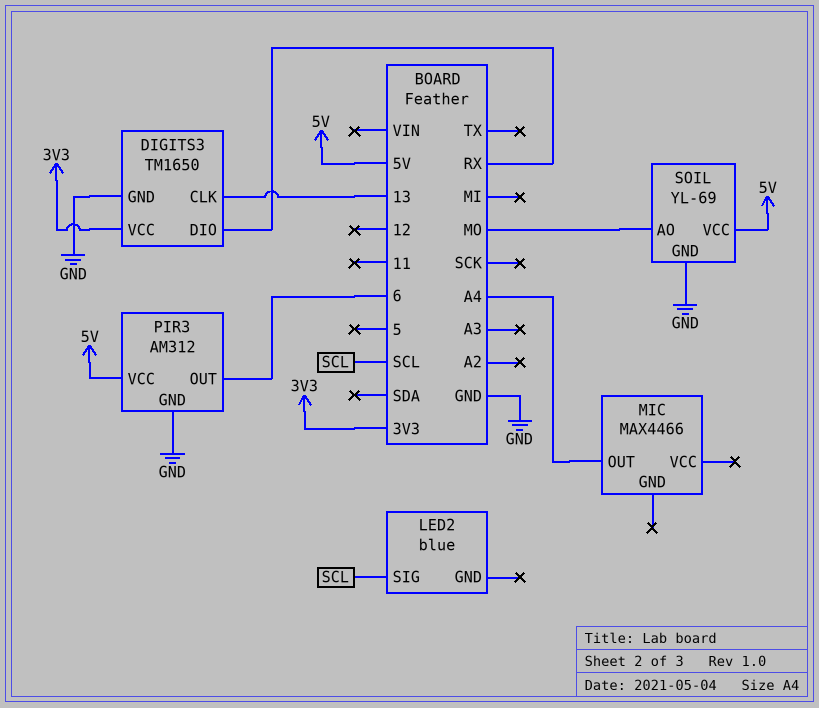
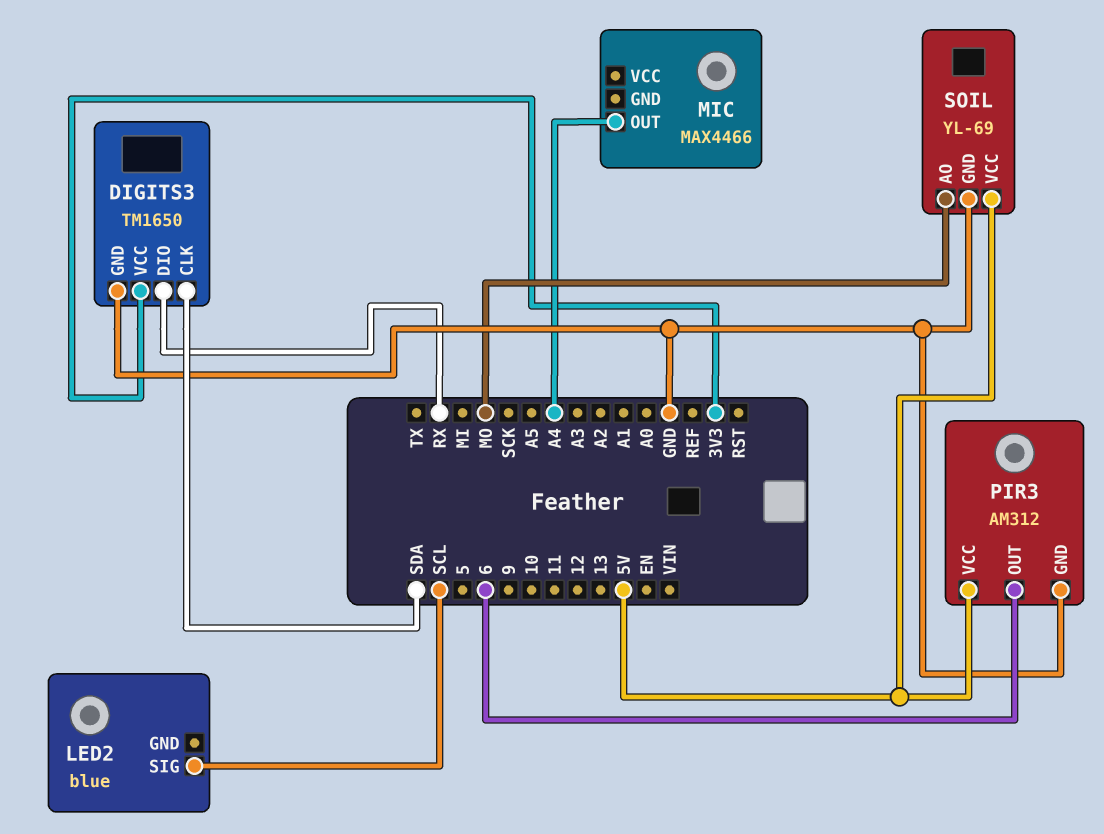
DIGITS3 pin CLK: 13 -> SDA

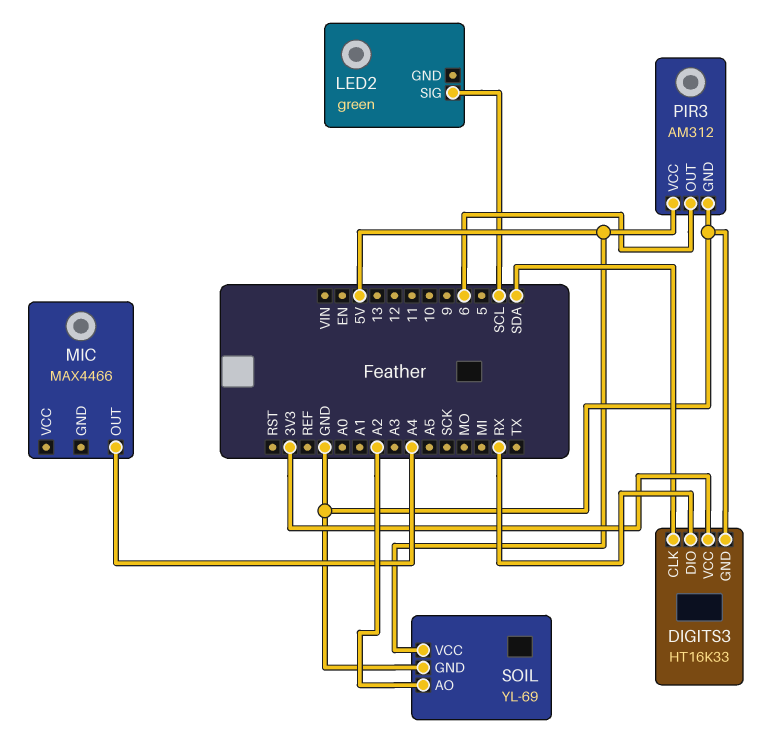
DIGITS3: TM1650 -> HT16K33
LED2: blue -> green
SOIL pin AO: MO -> A2

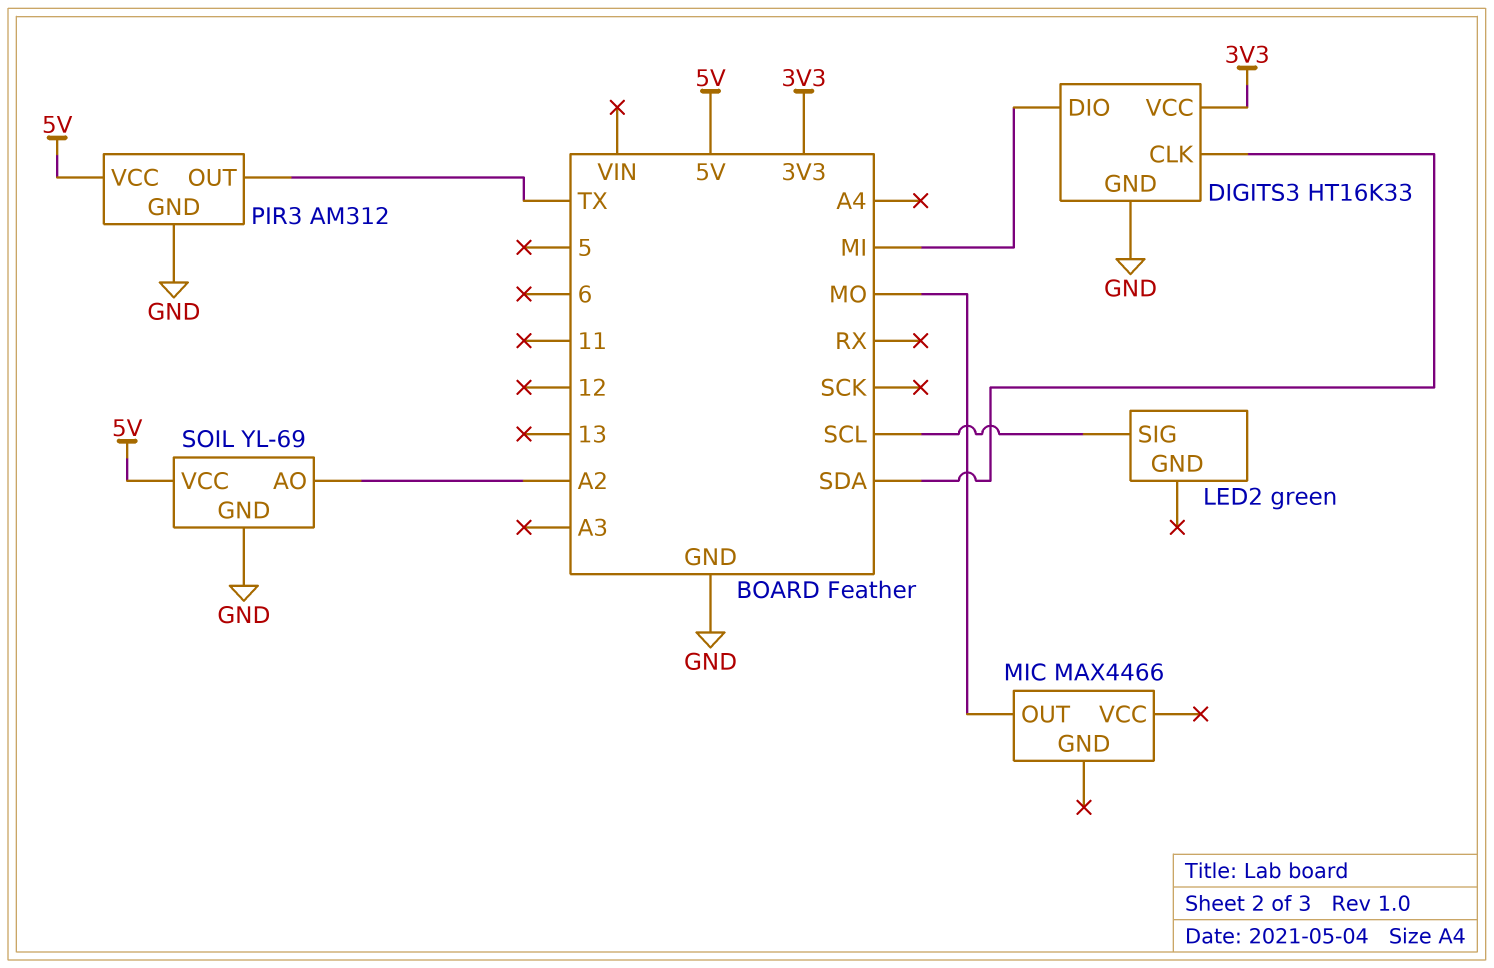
DIGITS3 pin DIO: RX -> MI
MIC pin OUT: A4 -> MO
PIR3 pin OUT: 6 -> TX

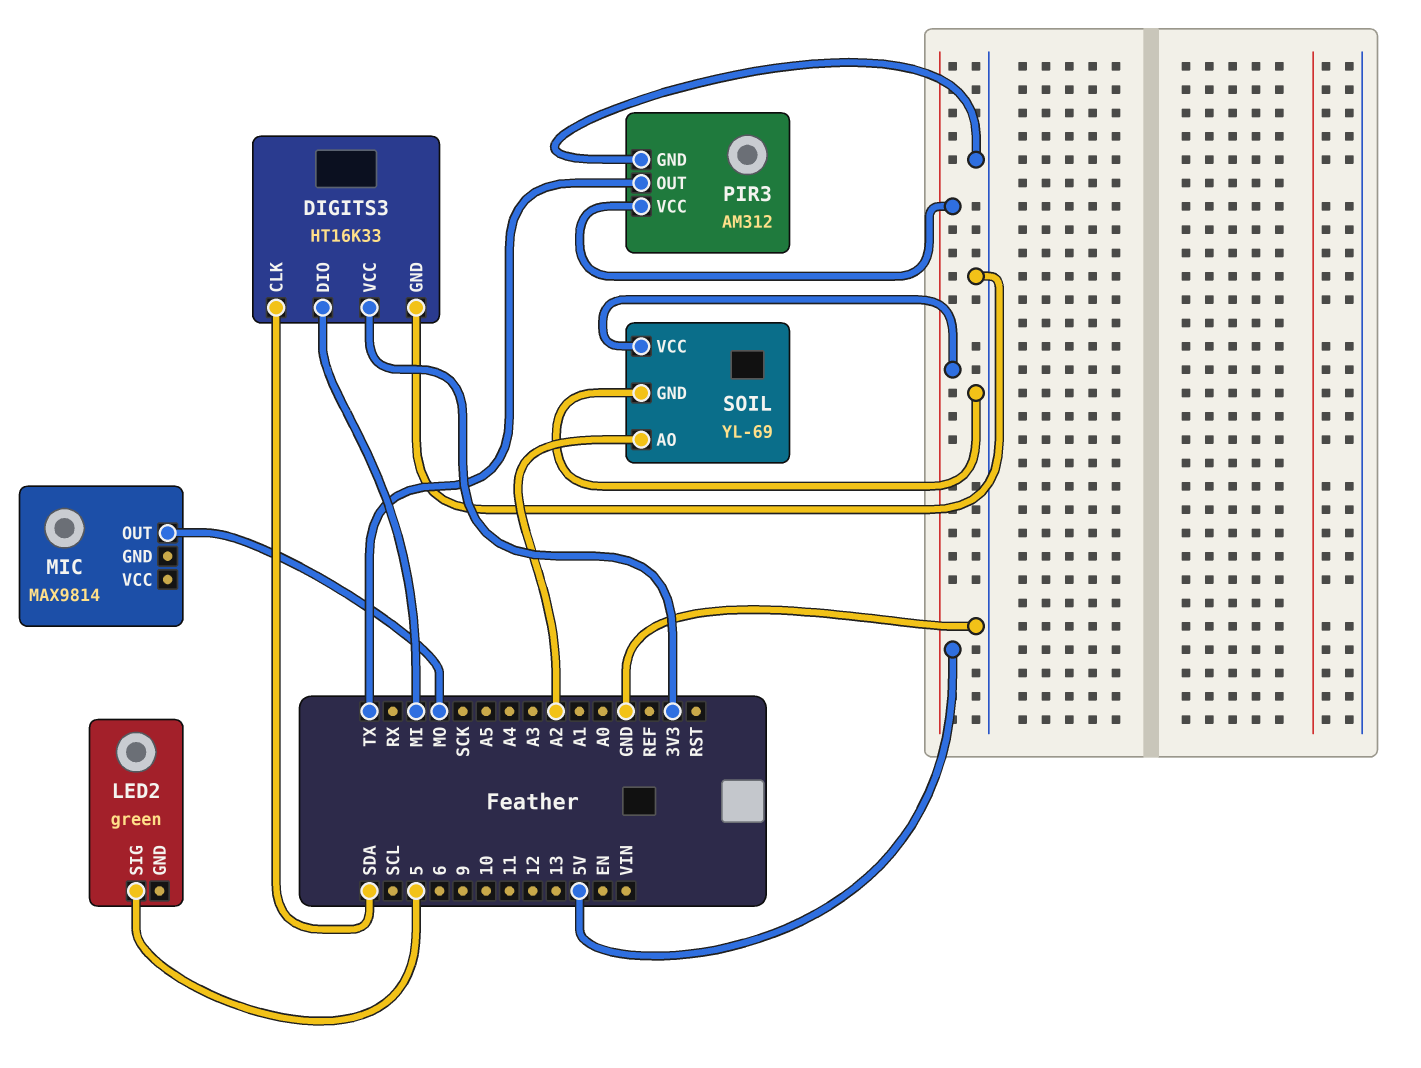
LED2 pin SIG: SCL -> 5
MIC: MAX4466 -> MAX9814

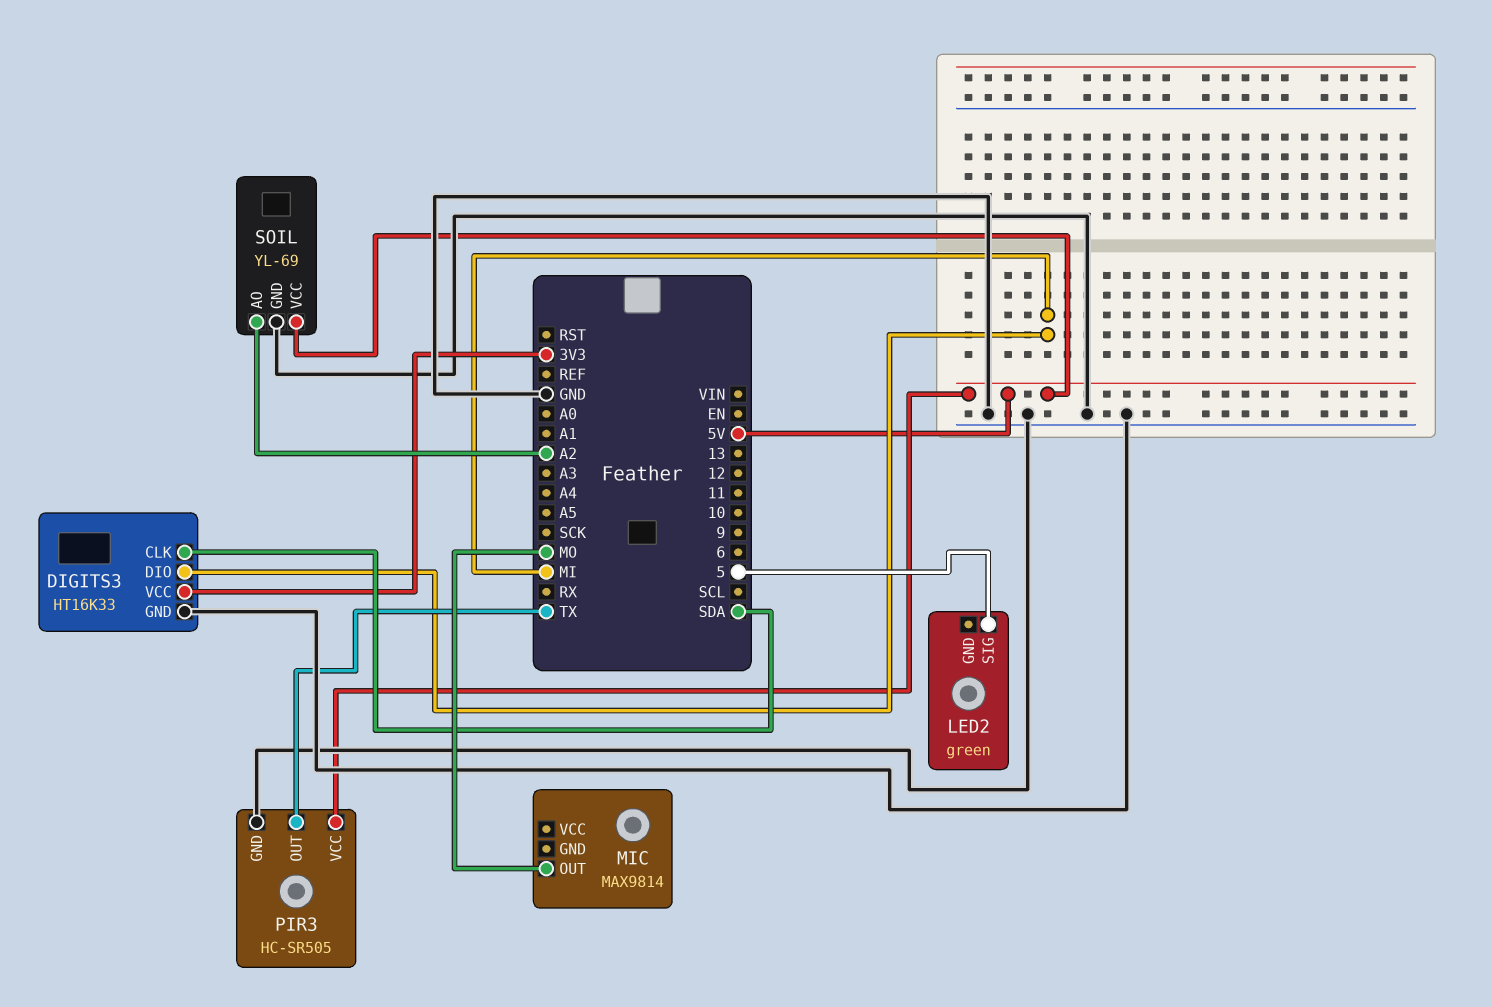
PIR3: AM312 -> HC-SR505

